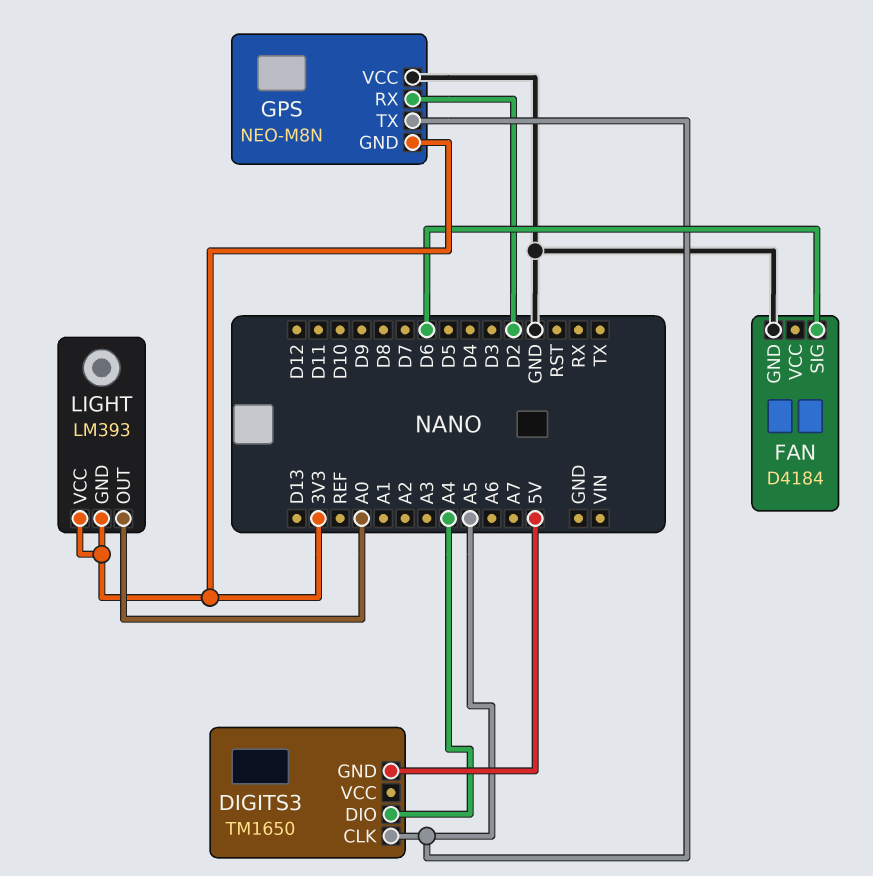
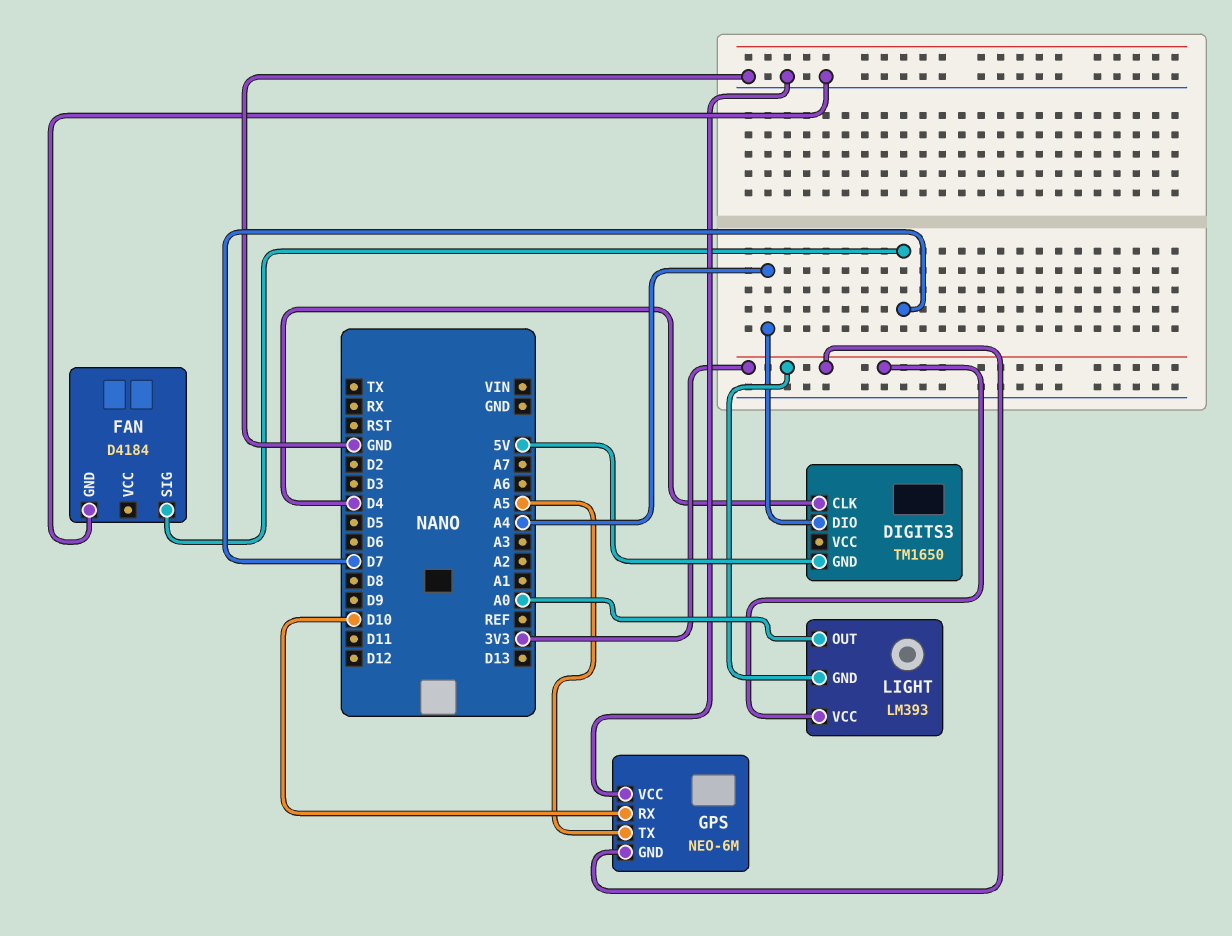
DIGITS3 pin CLK: A5 -> D4
FAN pin SIG: D6 -> D7
GPS: NEO-M8N -> NEO-6M
GPS pin RX: D2 -> D10

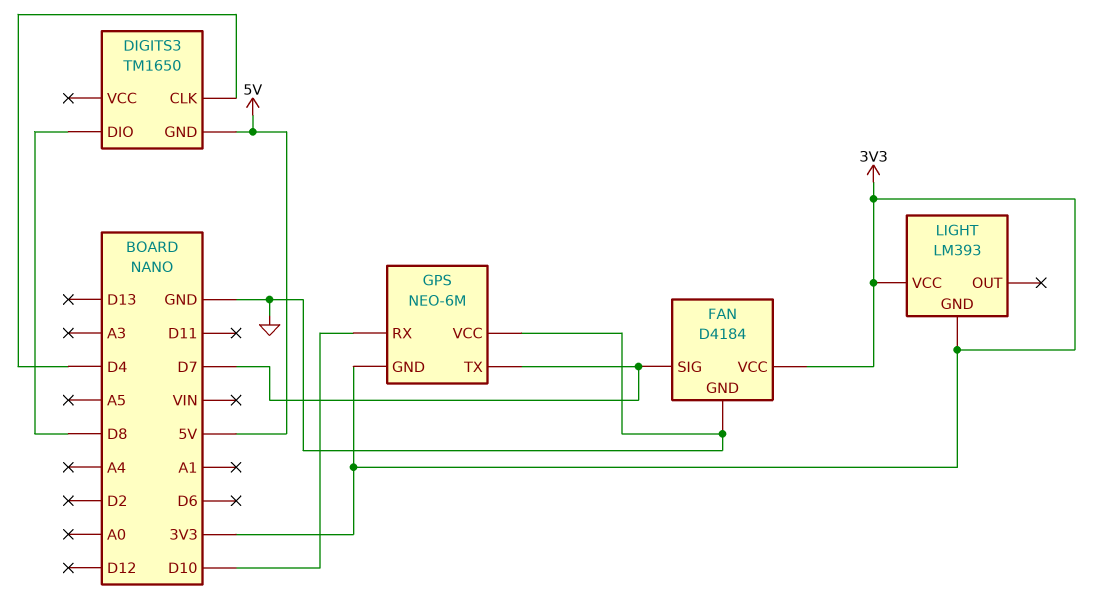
DIGITS3 pin DIO: A4 -> D8
FAN pin VCC: none -> 3V3
GPS pin TX: A5 -> D7
LIGHT pin OUT: A0 -> none

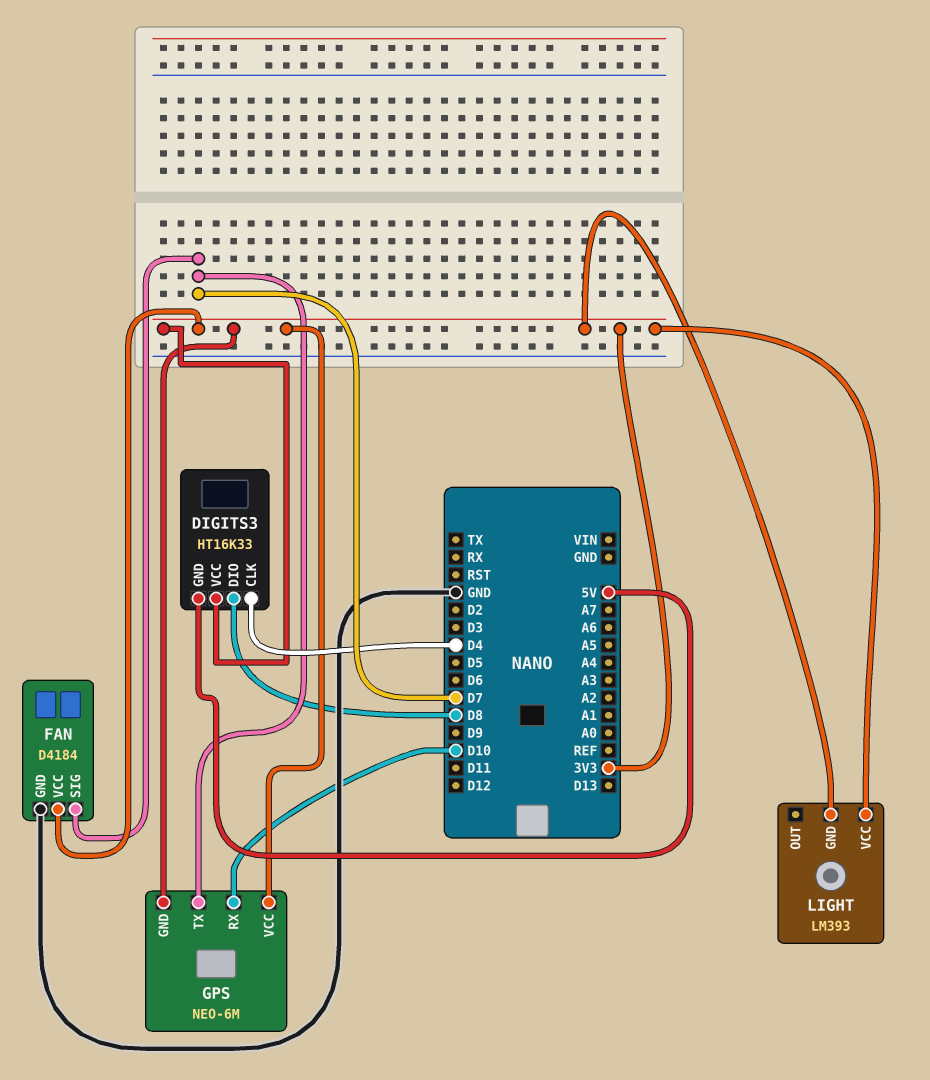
DIGITS3: TM1650 -> HT16K33
DIGITS3 pin VCC: none -> 3V3
GPS pin VCC: GND -> 3V3

